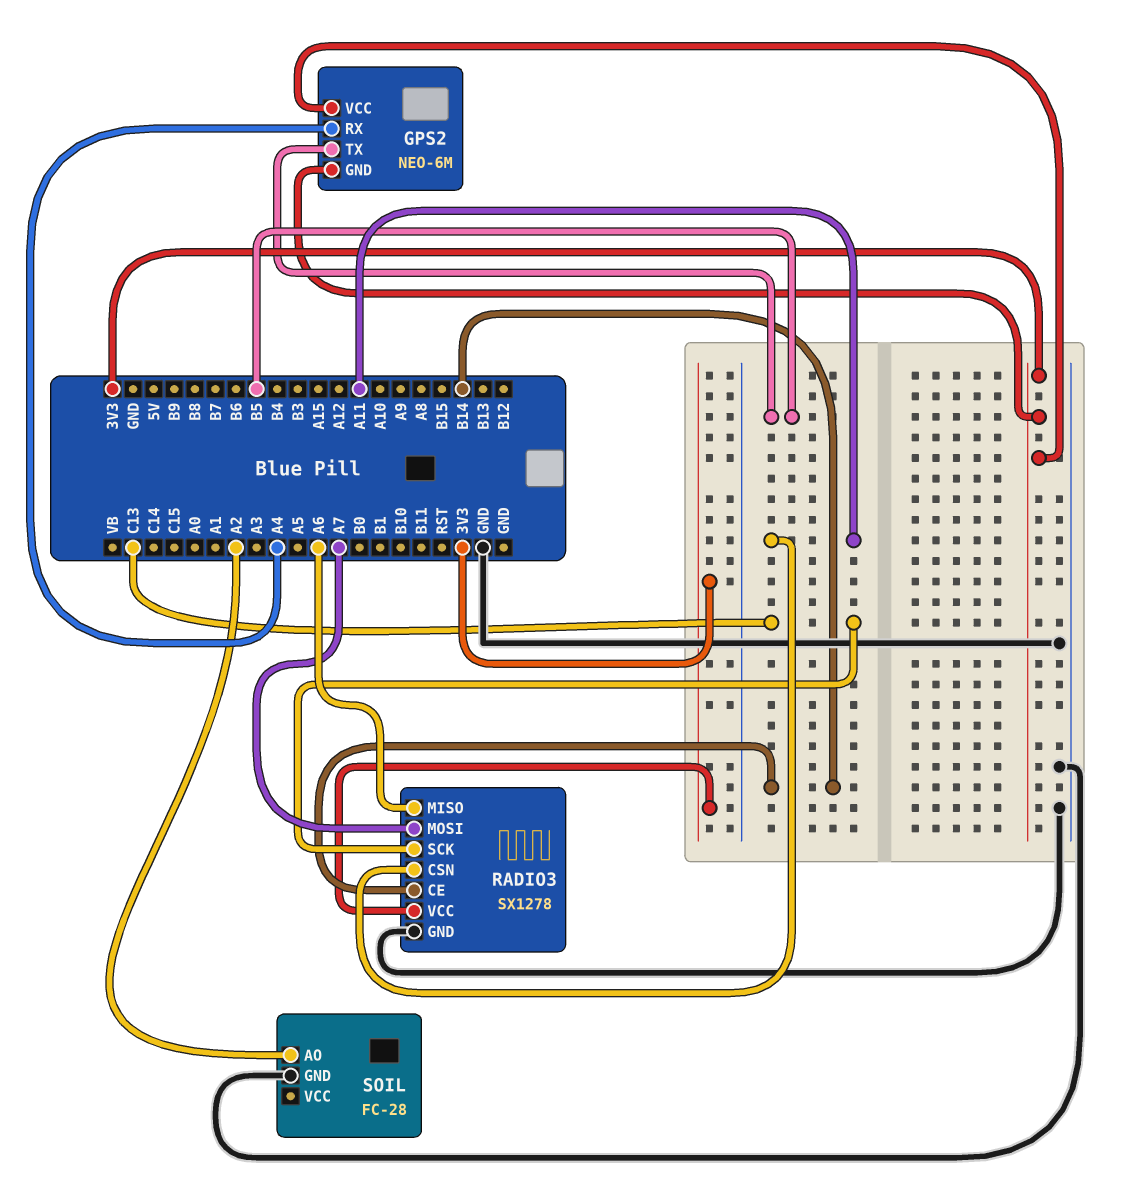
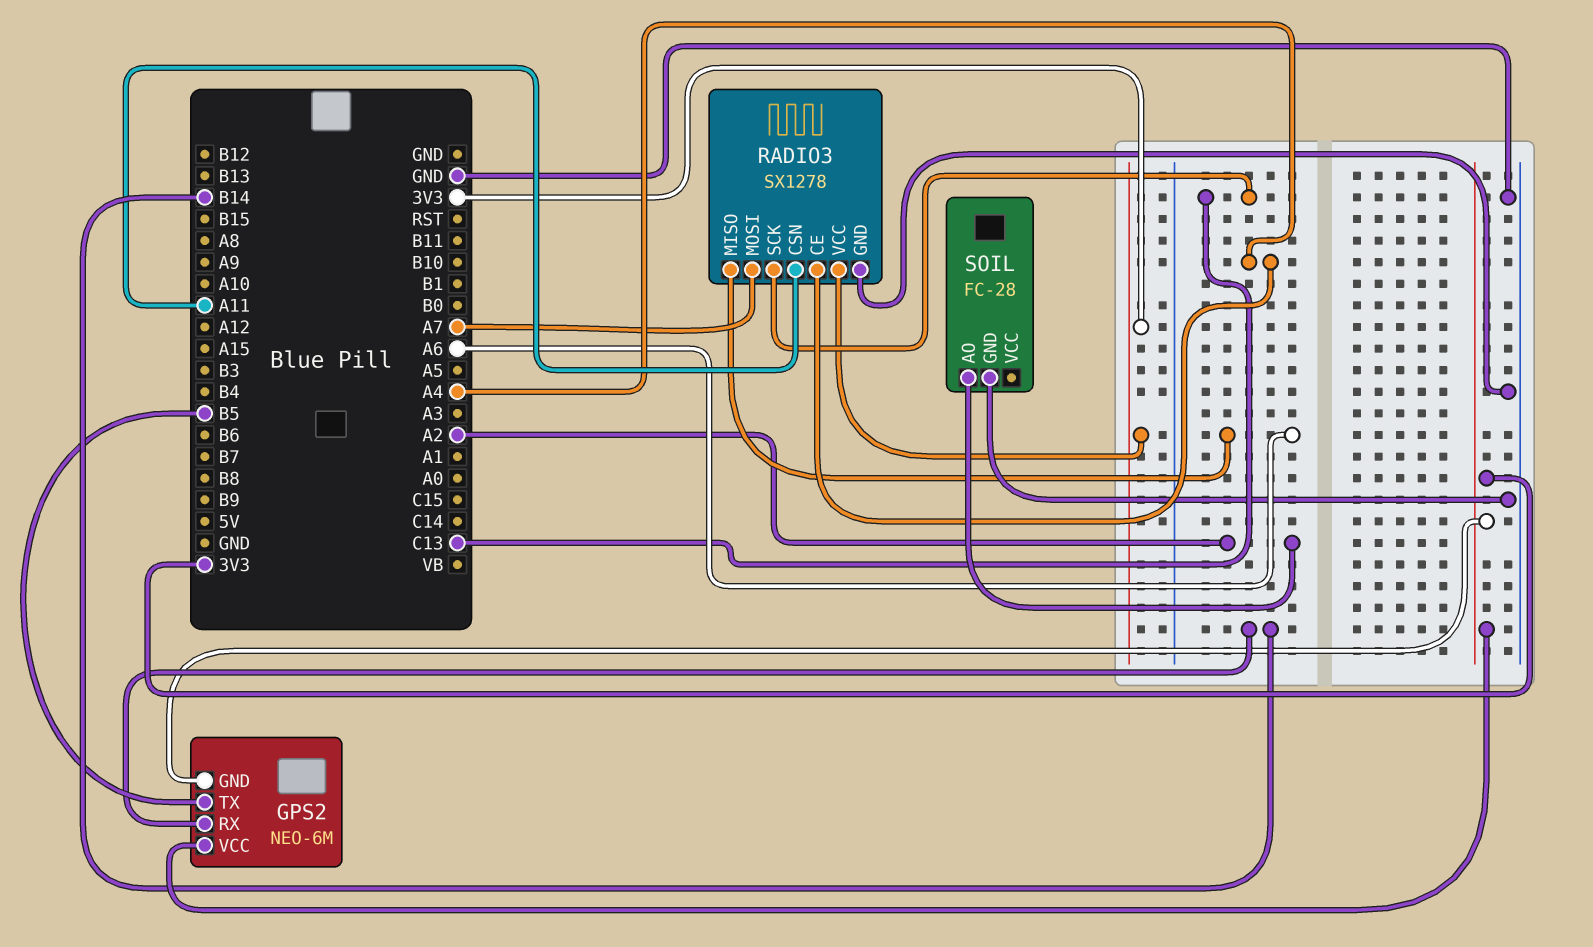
GPS2 pin RX: A4 -> B14
RADIO3 pin CE: B14 -> A4

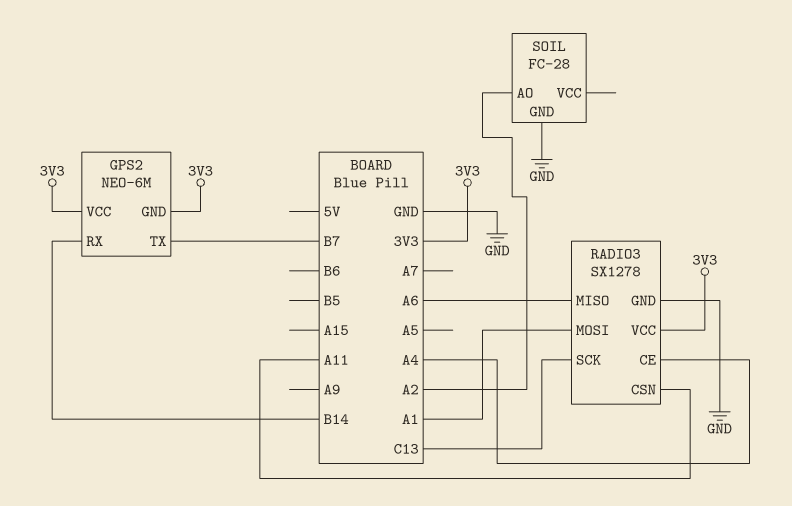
GPS2 pin TX: B5 -> B7
RADIO3 pin MOSI: A7 -> A1

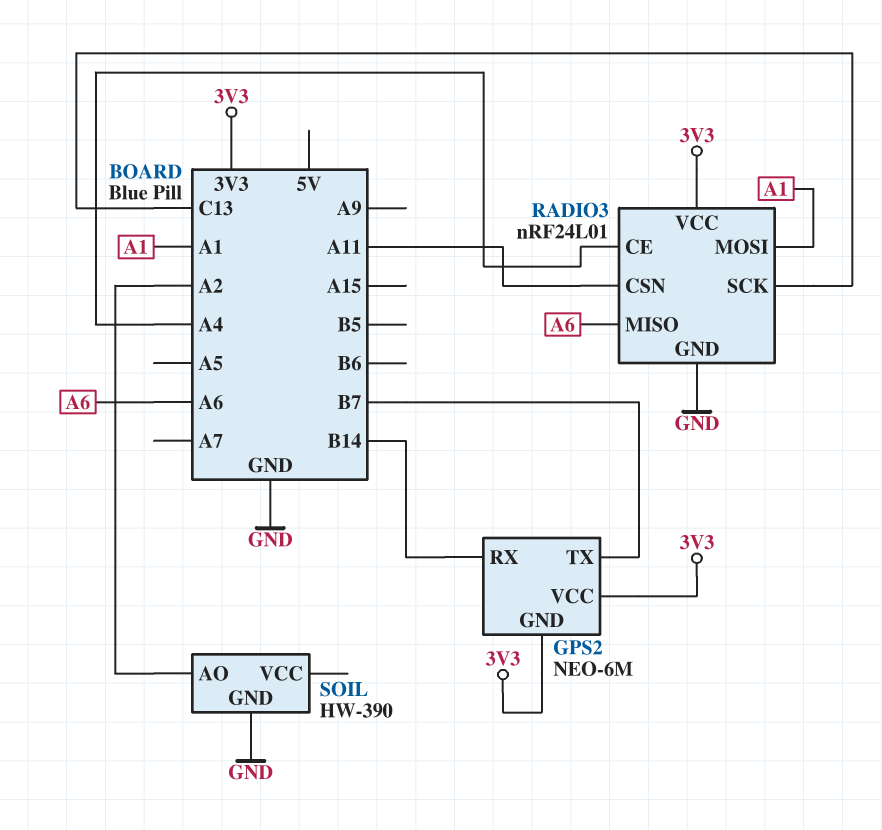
RADIO3: SX1278 -> nRF24L01
SOIL: FC-28 -> HW-390

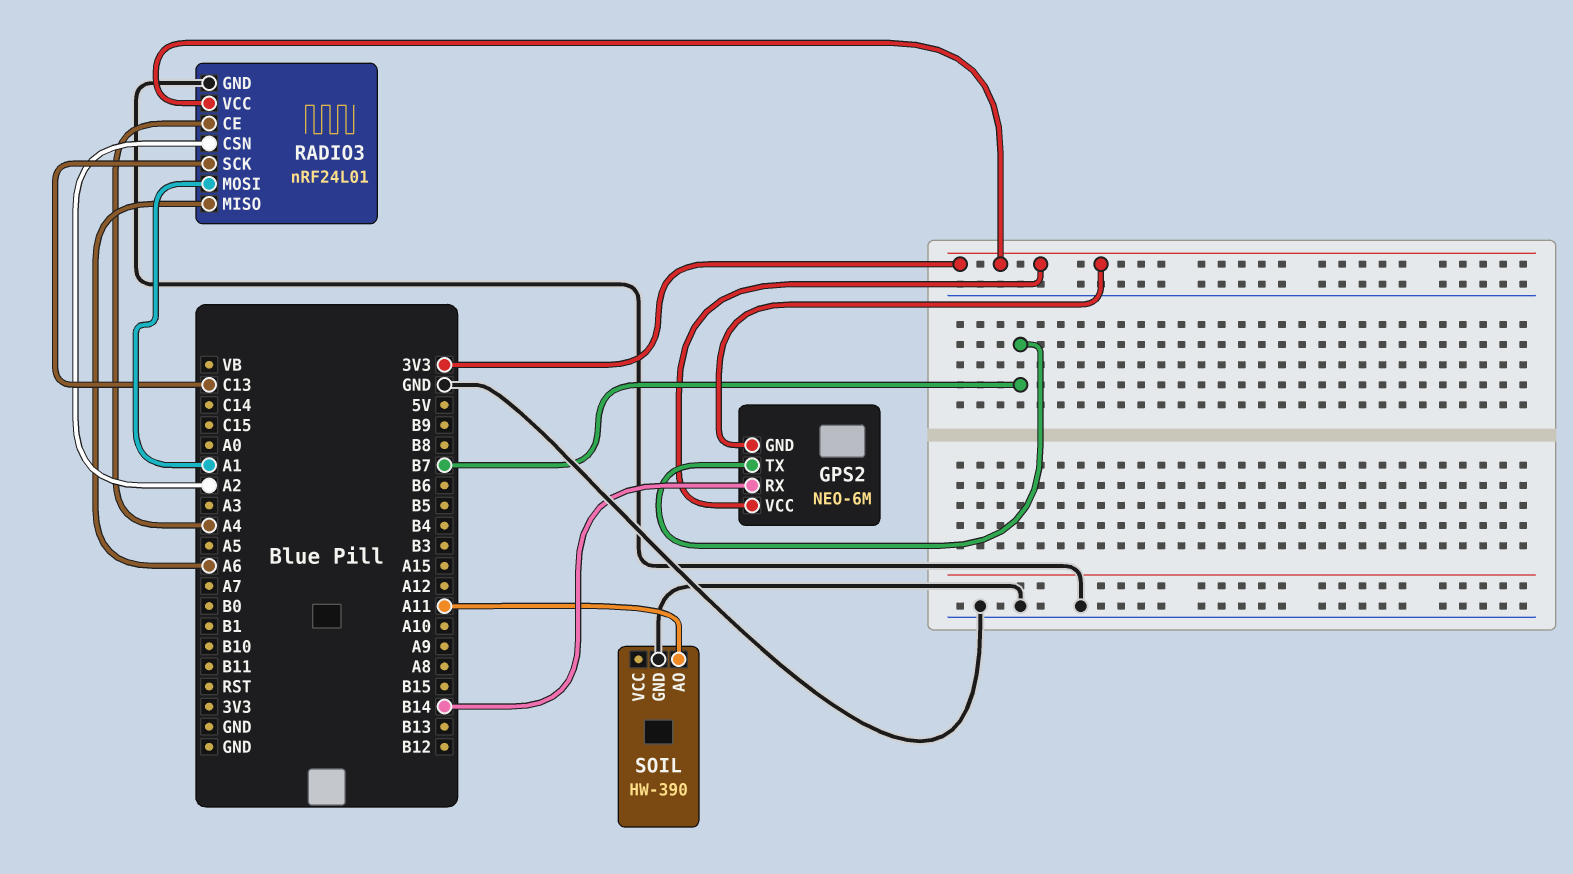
RADIO3 pin CSN: A11 -> A2
SOIL pin AO: A2 -> A11

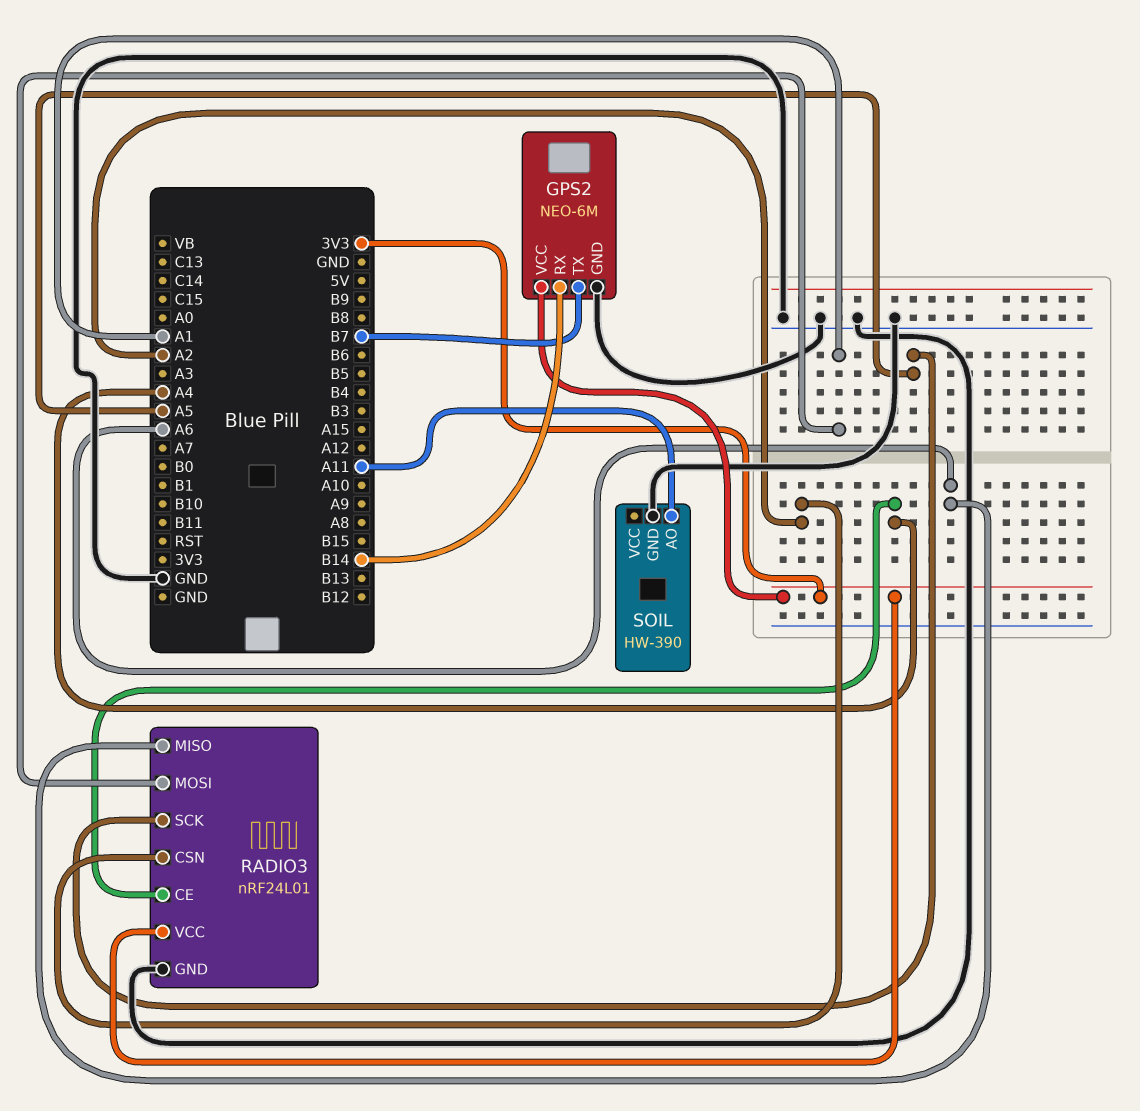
GPS2 pin GND: 3V3 -> GND
RADIO3 pin SCK: C13 -> A5

